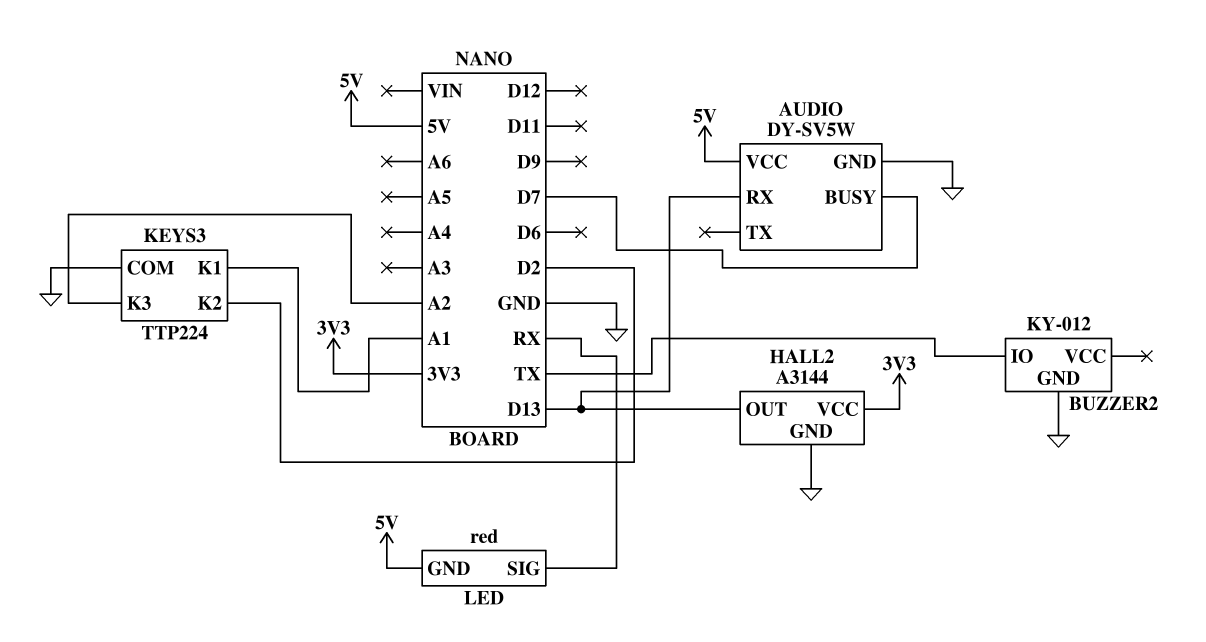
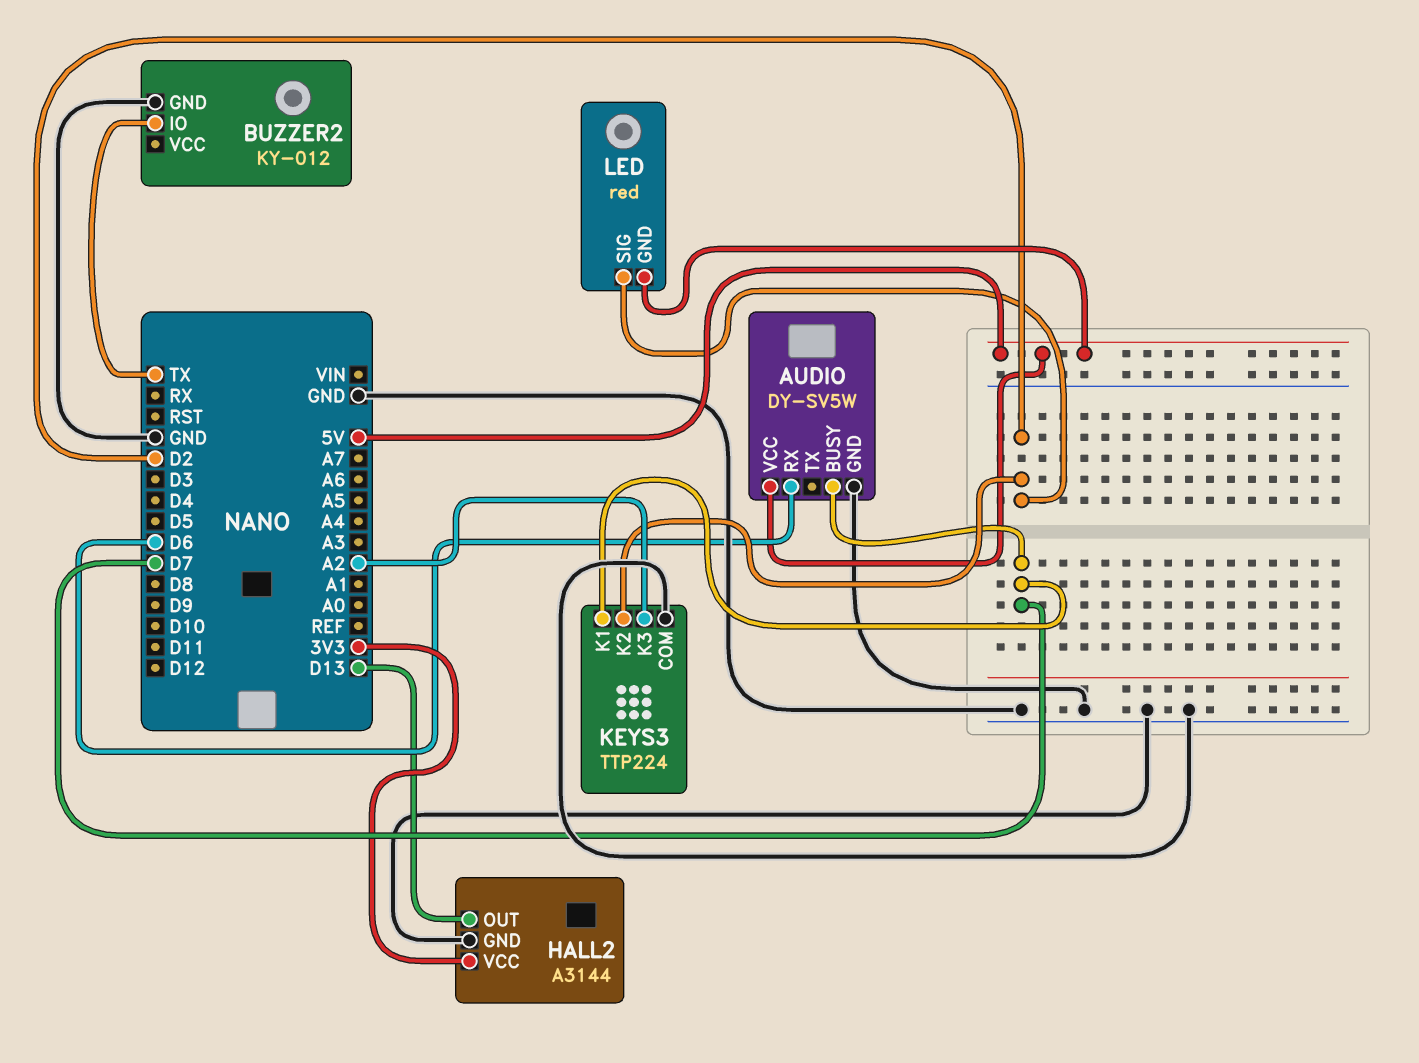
AUDIO pin RX: D13 -> D6
KEYS3 pin K1: A1 -> D7
LED pin SIG: RX -> D2

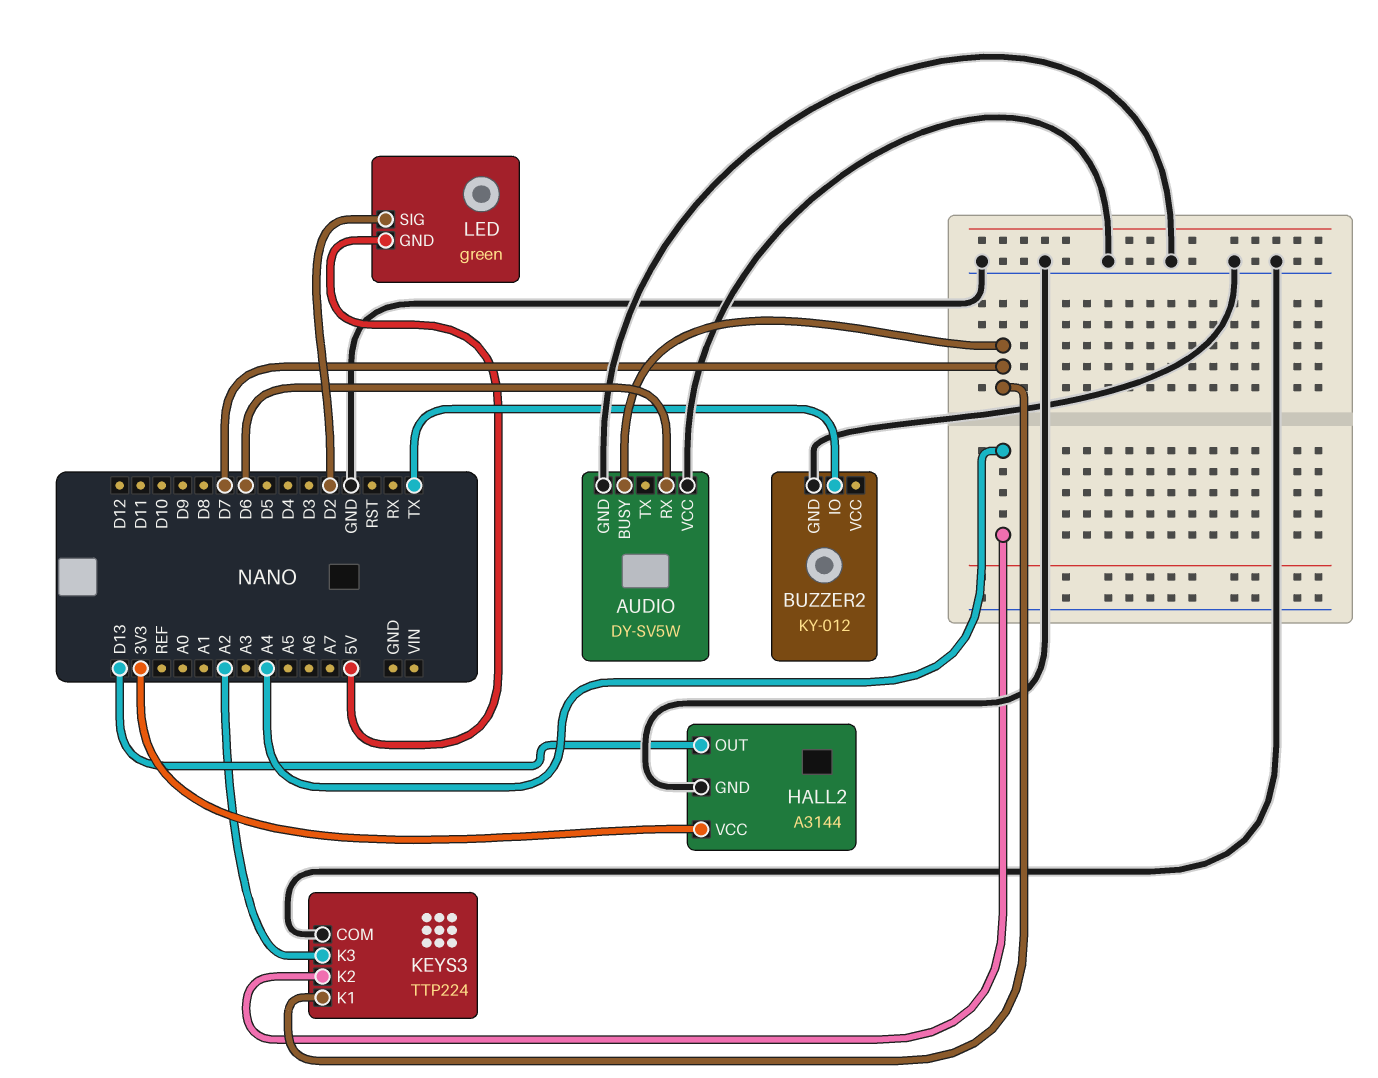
AUDIO pin VCC: 5V -> GND
KEYS3 pin K2: D2 -> A4
LED: red -> green

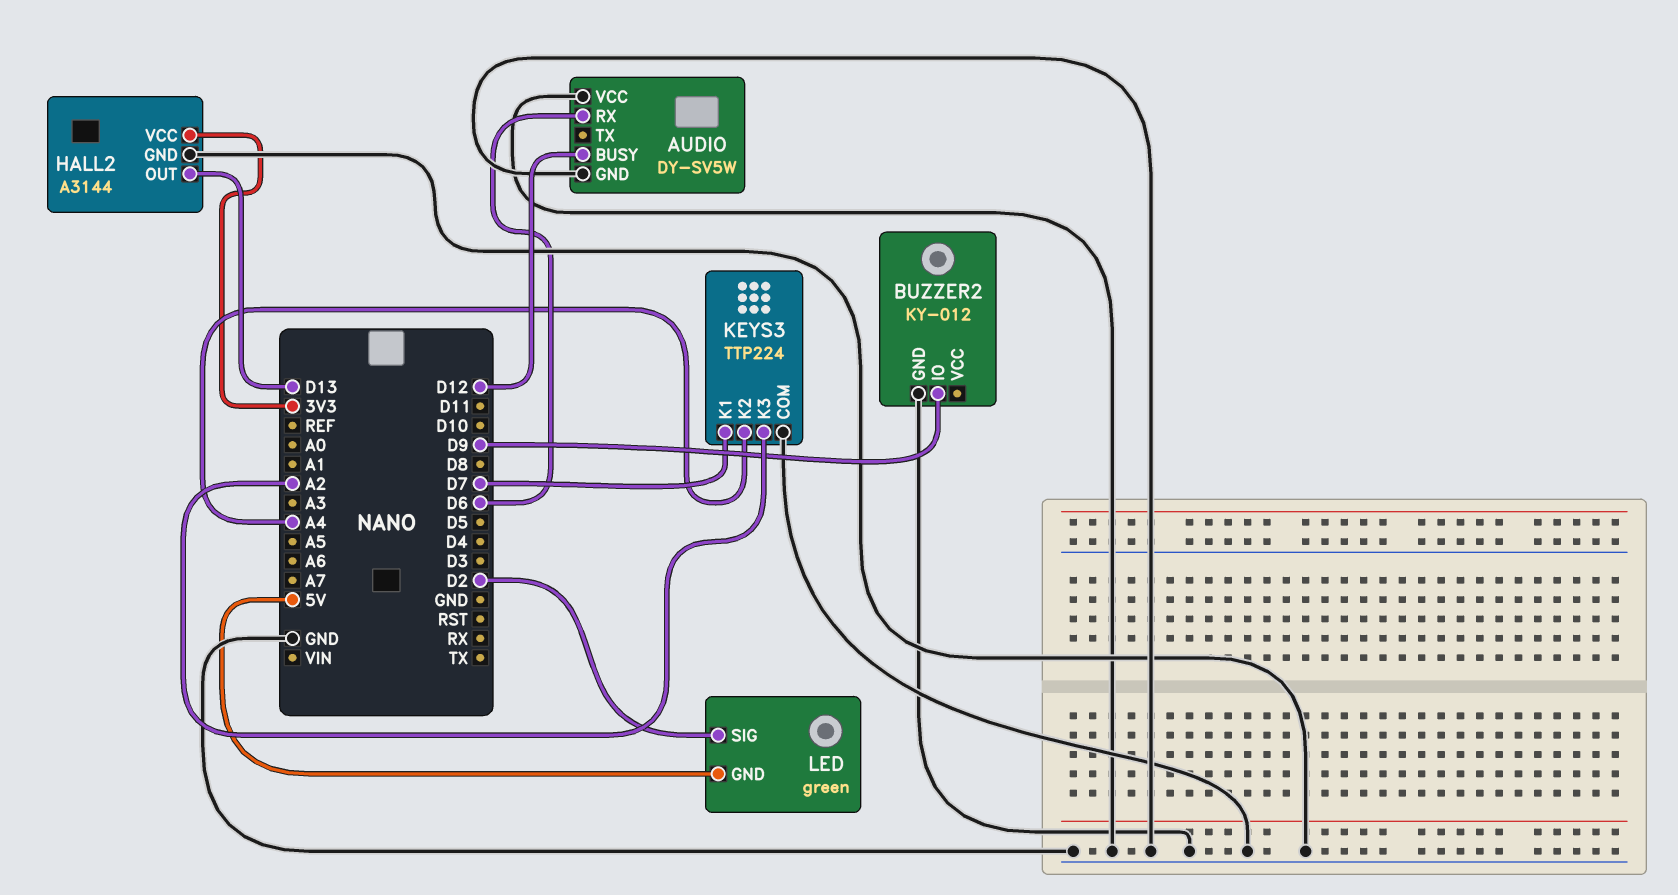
AUDIO pin BUSY: D7 -> D12
BUZZER2 pin IO: TX -> D9

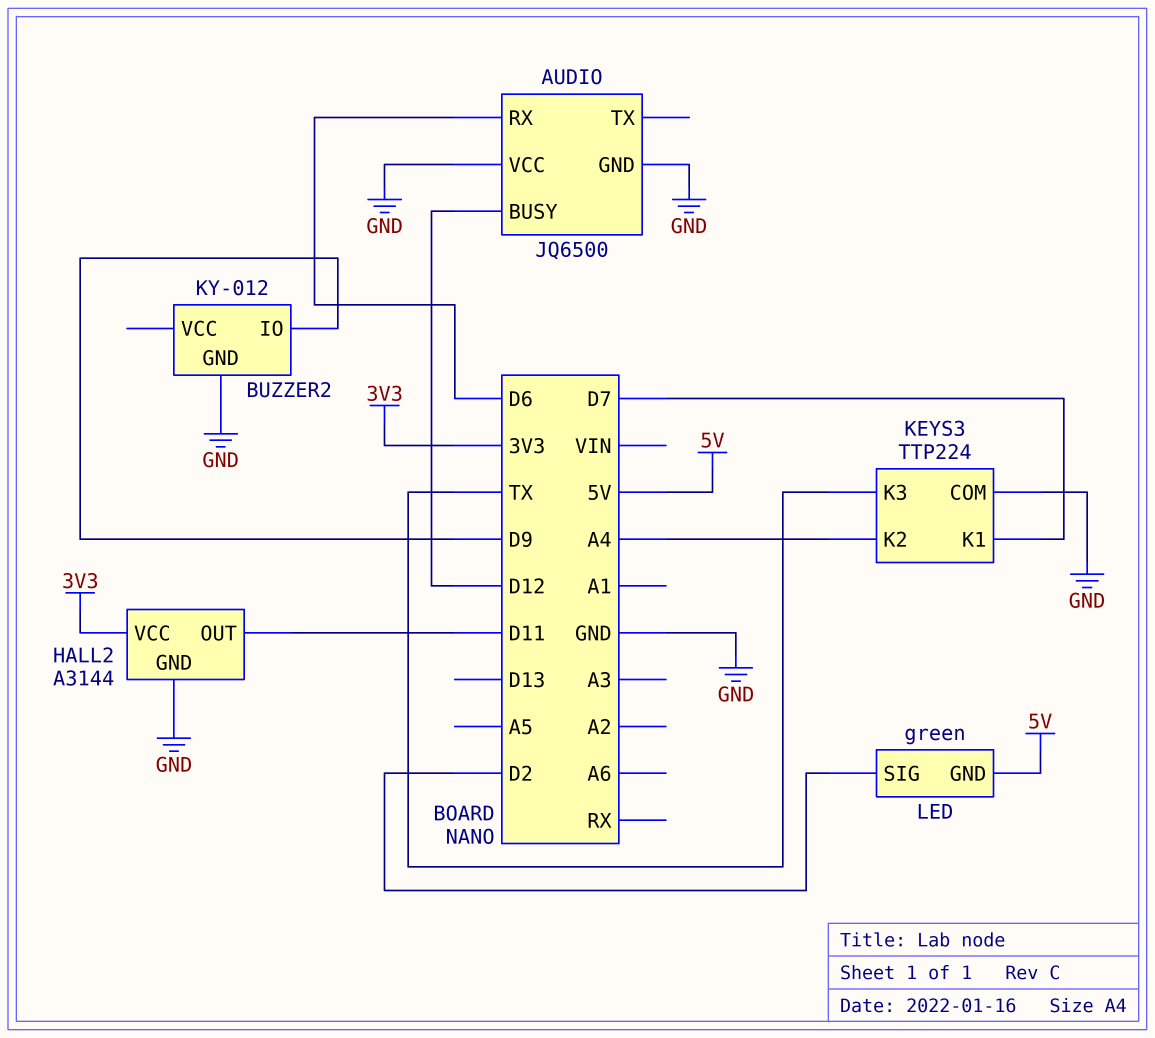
AUDIO: DY-SV5W -> JQ6500
HALL2 pin OUT: D13 -> D11
KEYS3 pin K3: A2 -> TX

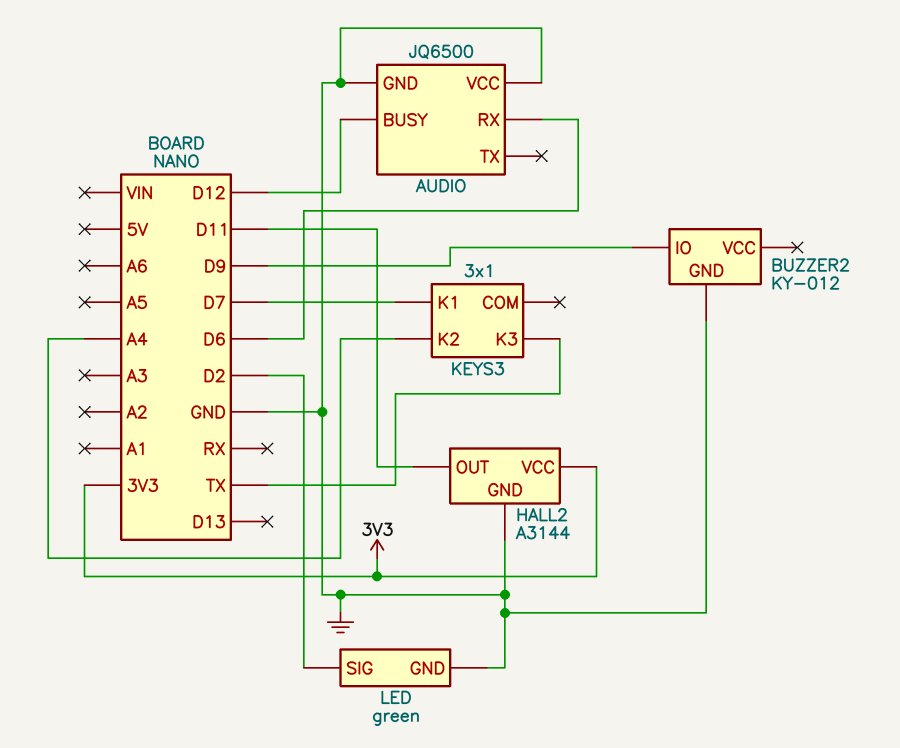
KEYS3: TTP224 -> 3x1
KEYS3 pin COM: GND -> none
LED pin GND: 5V -> GND

